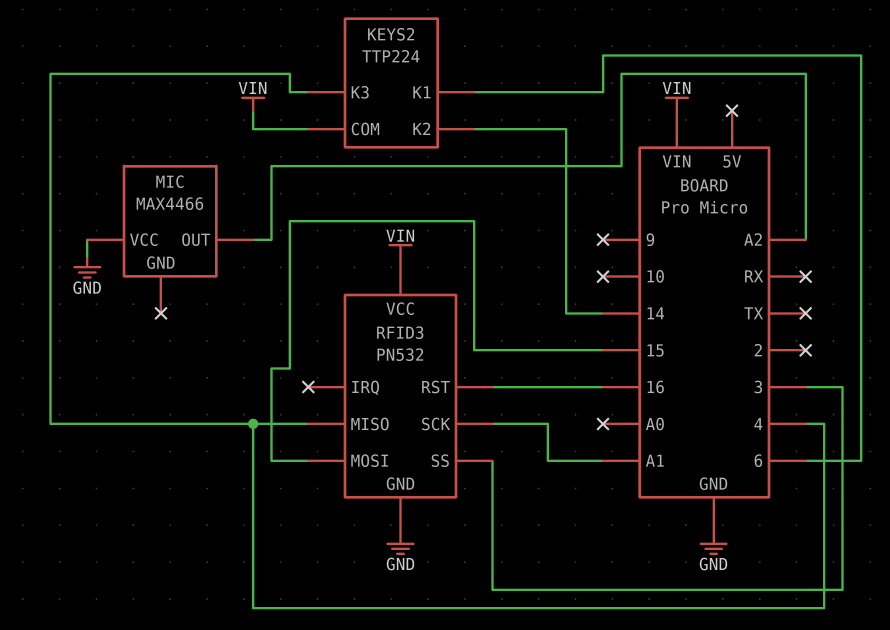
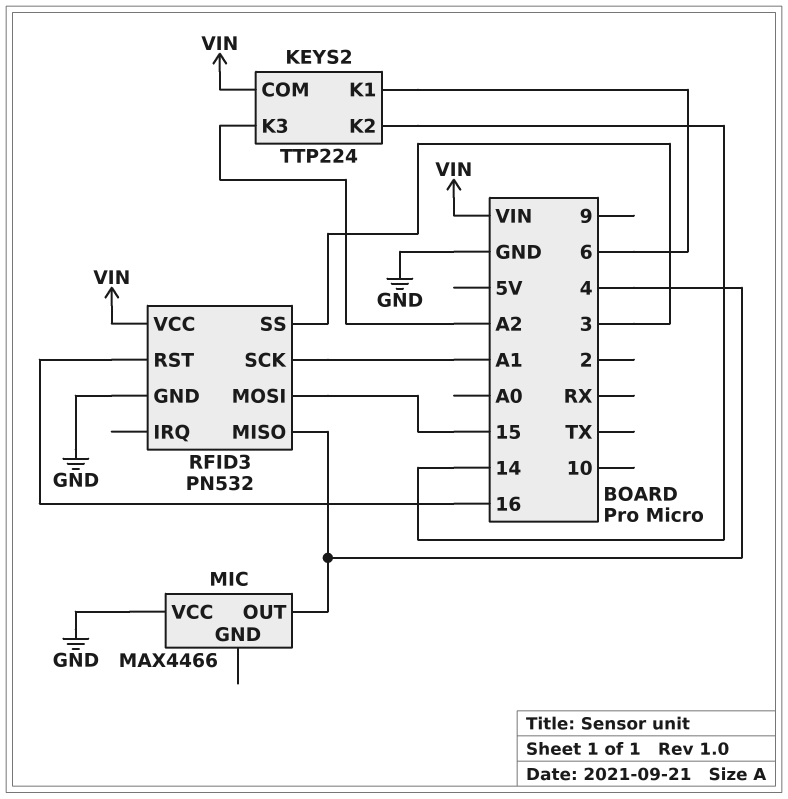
KEYS2 pin K3: 4 -> A2
MIC pin OUT: A2 -> 4

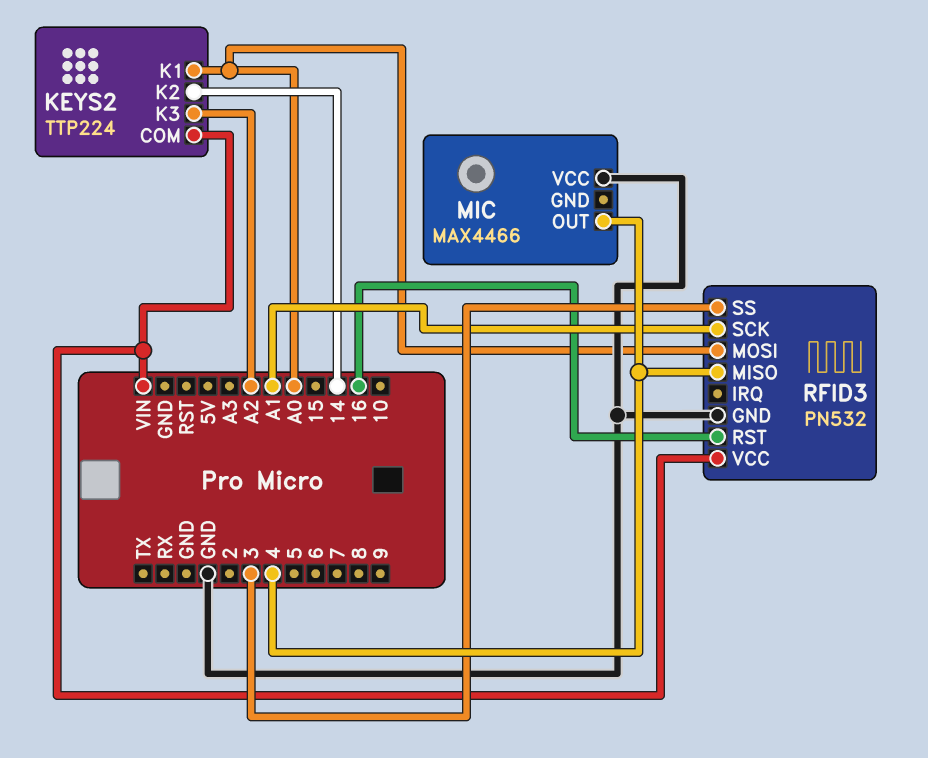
KEYS2 pin K1: 6 -> A0
RFID3 pin MOSI: 15 -> A0

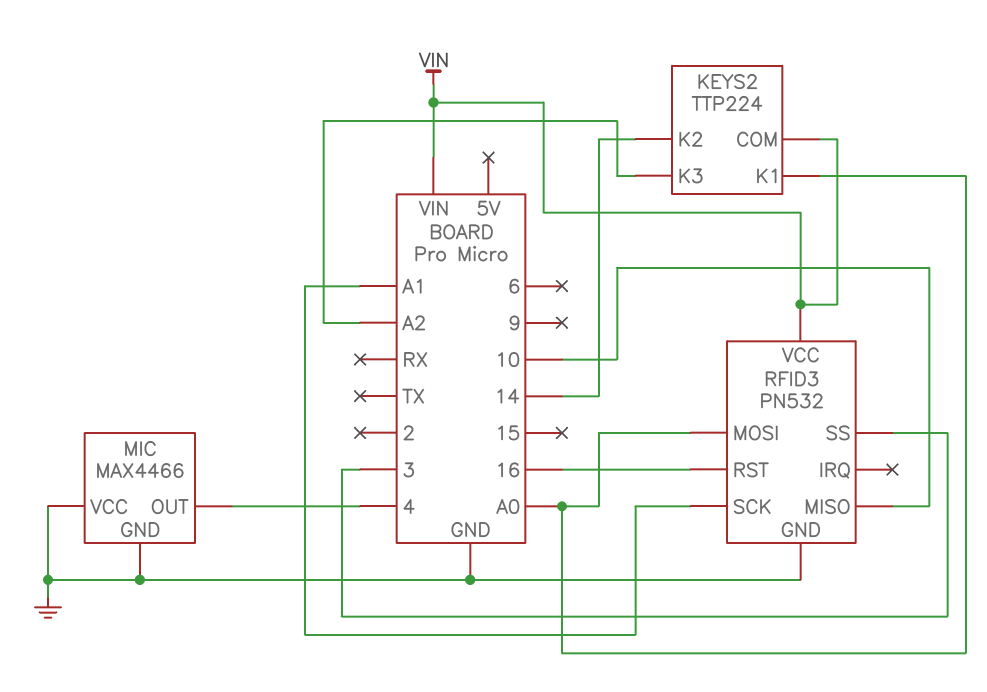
MIC pin GND: none -> GND
RFID3 pin MISO: 4 -> 10

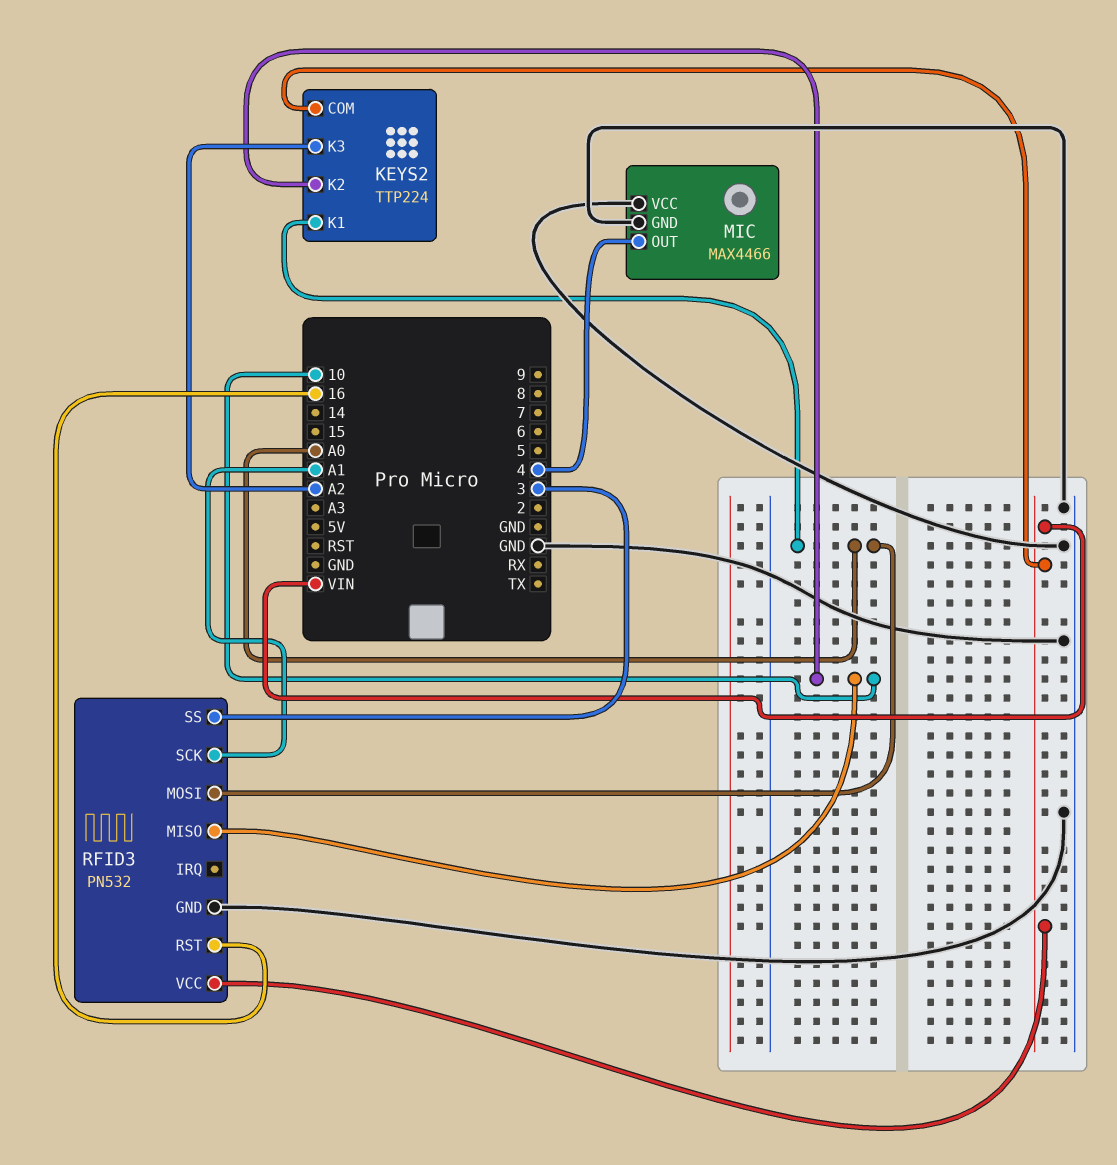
KEYS2 pin K2: 14 -> 10

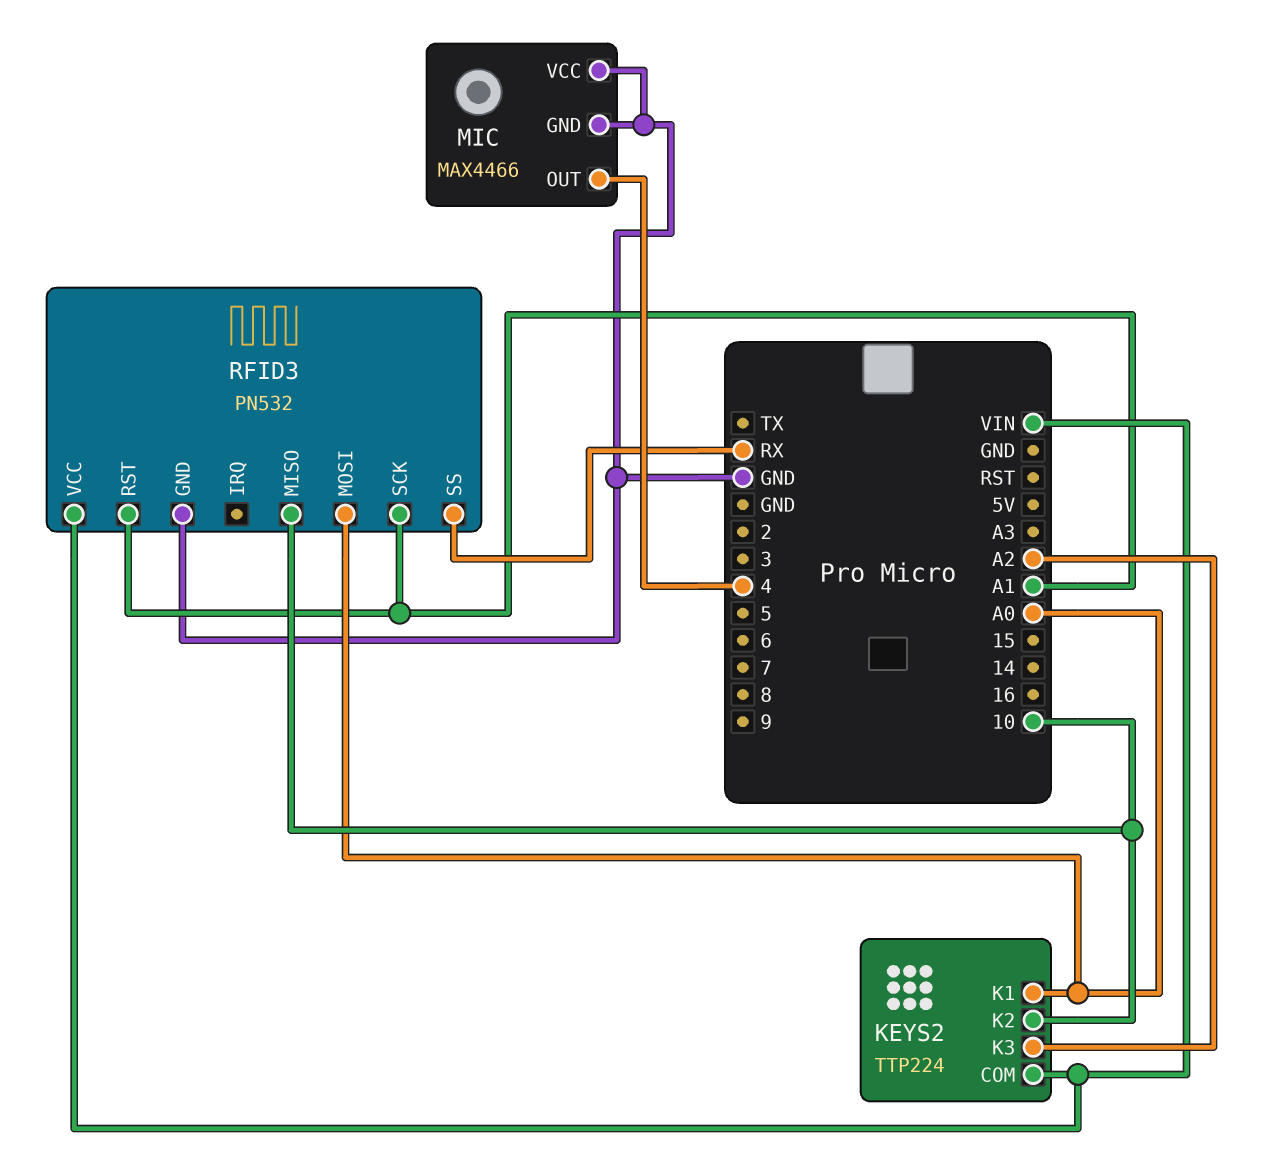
RFID3 pin RST: 16 -> A1
RFID3 pin SS: 3 -> RX

